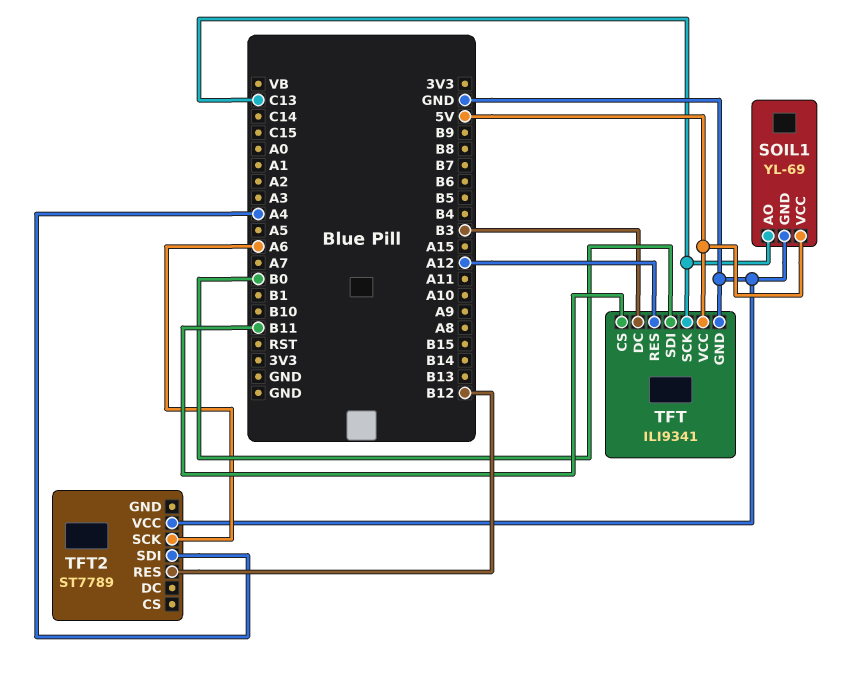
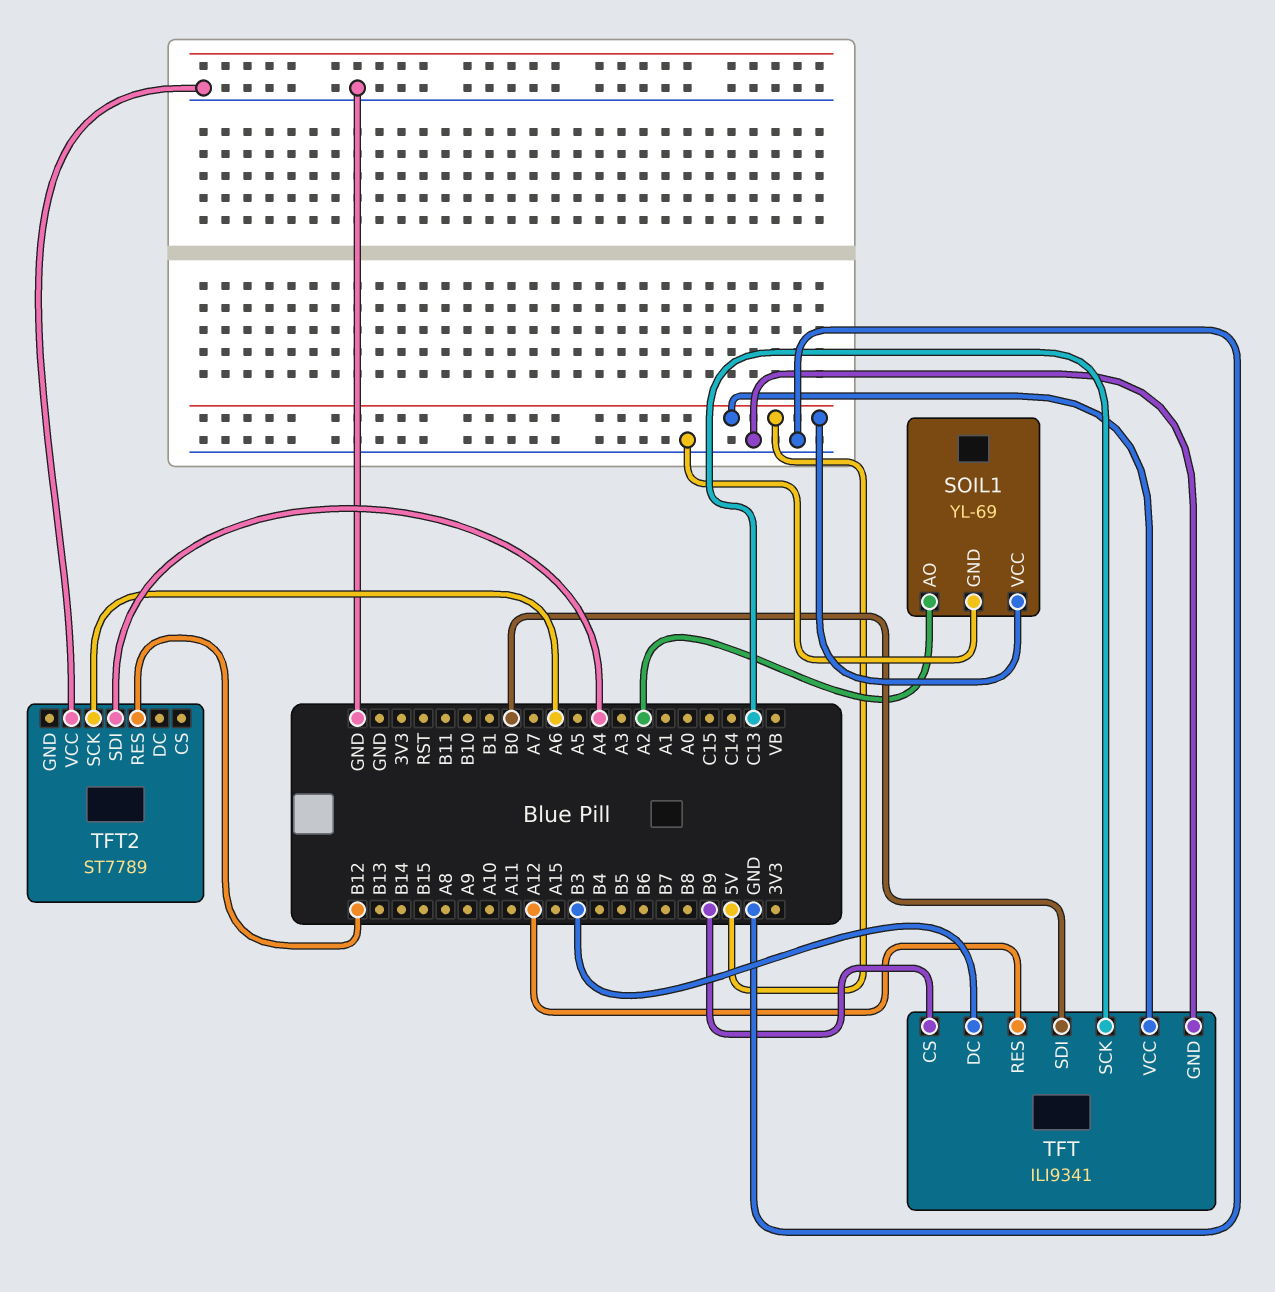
SOIL1 pin AO: C13 -> A2
TFT pin CS: B11 -> B9

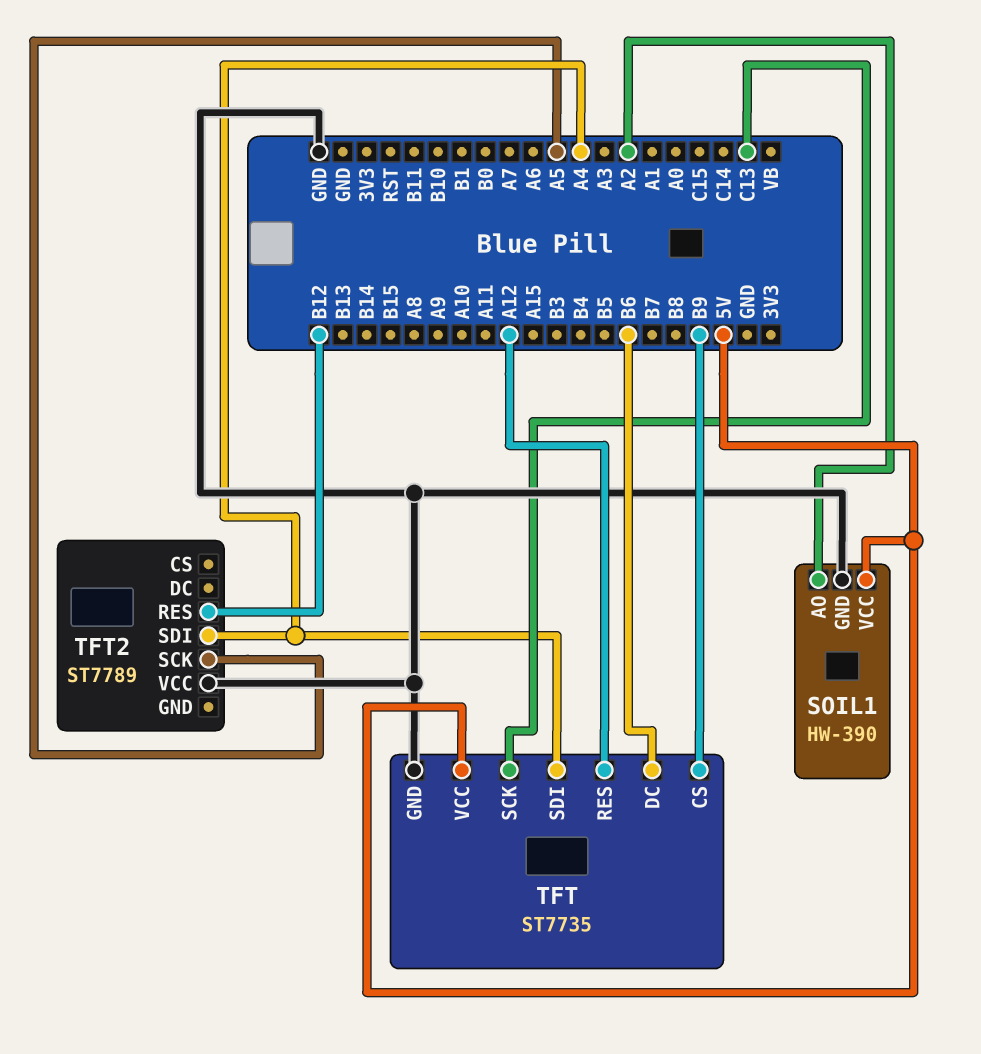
SOIL1: YL-69 -> HW-390
TFT: ILI9341 -> ST7735
TFT pin DC: B3 -> B6
TFT pin SDI: B0 -> A4
TFT2 pin SCK: A6 -> A5

